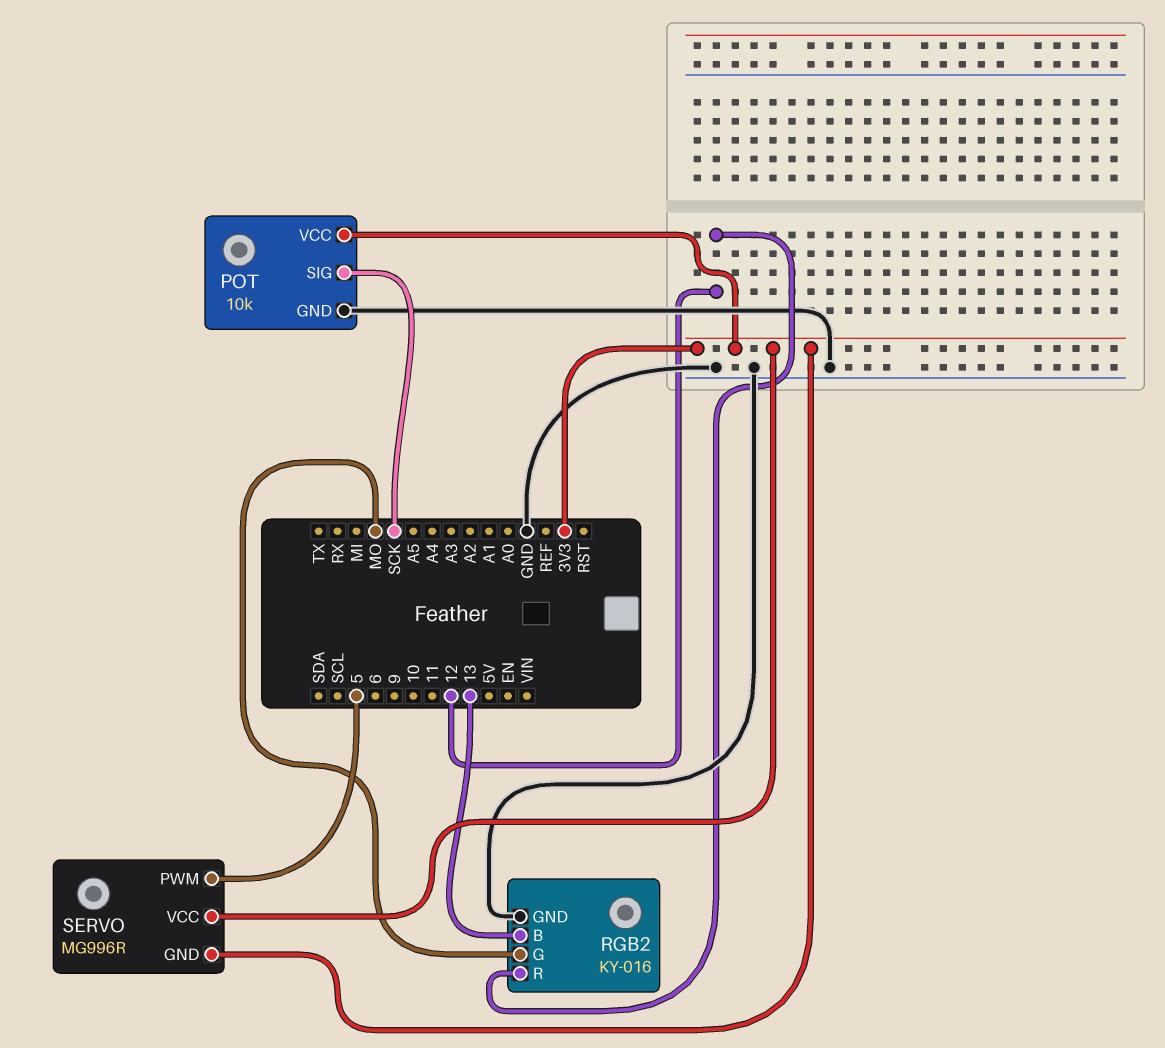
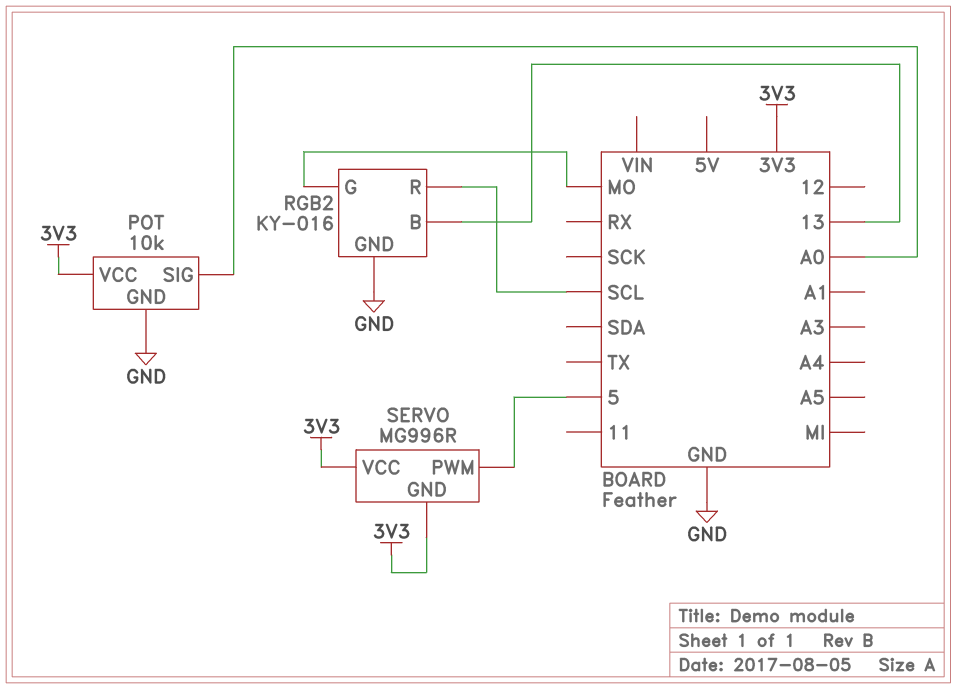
POT pin SIG: SCK -> A0
RGB2 pin R: 12 -> SCL

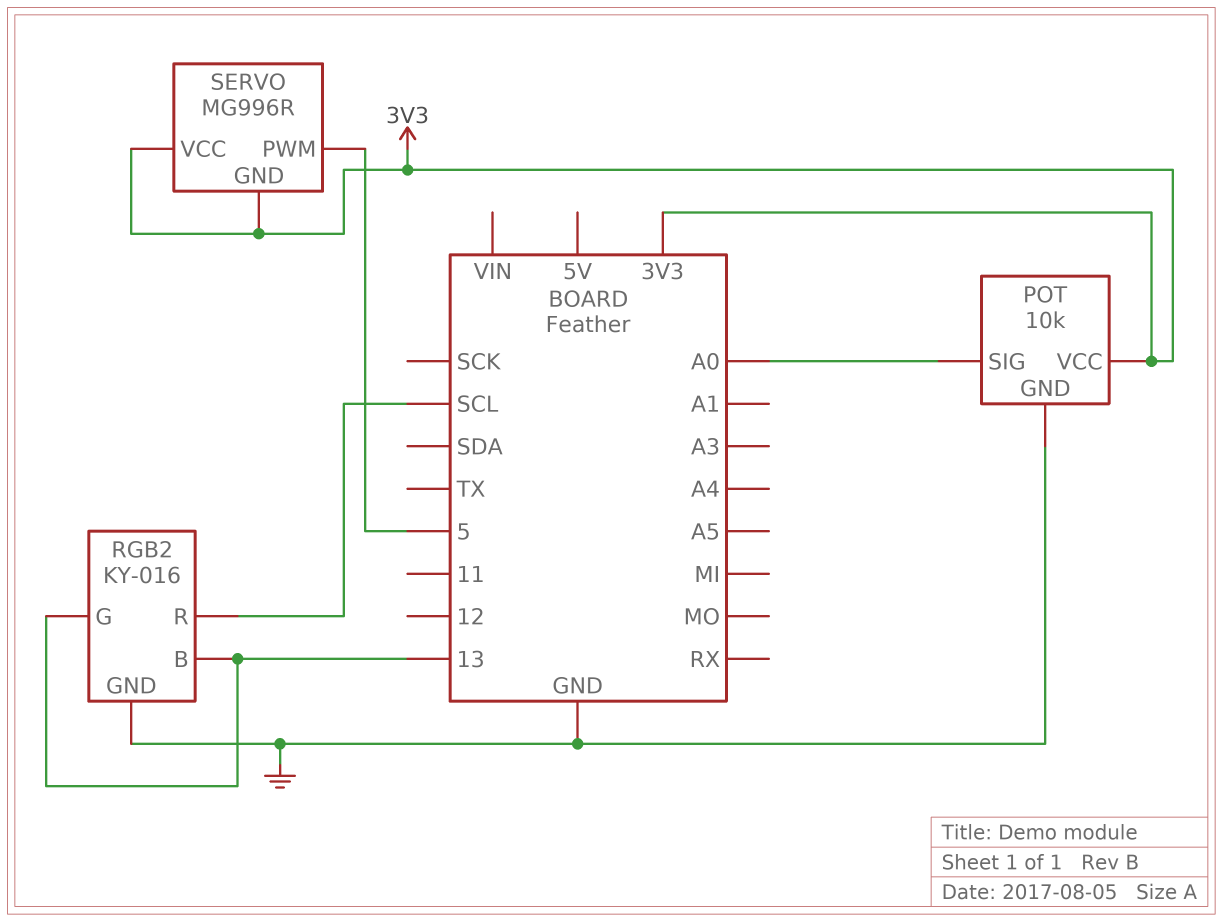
RGB2 pin G: MO -> 13

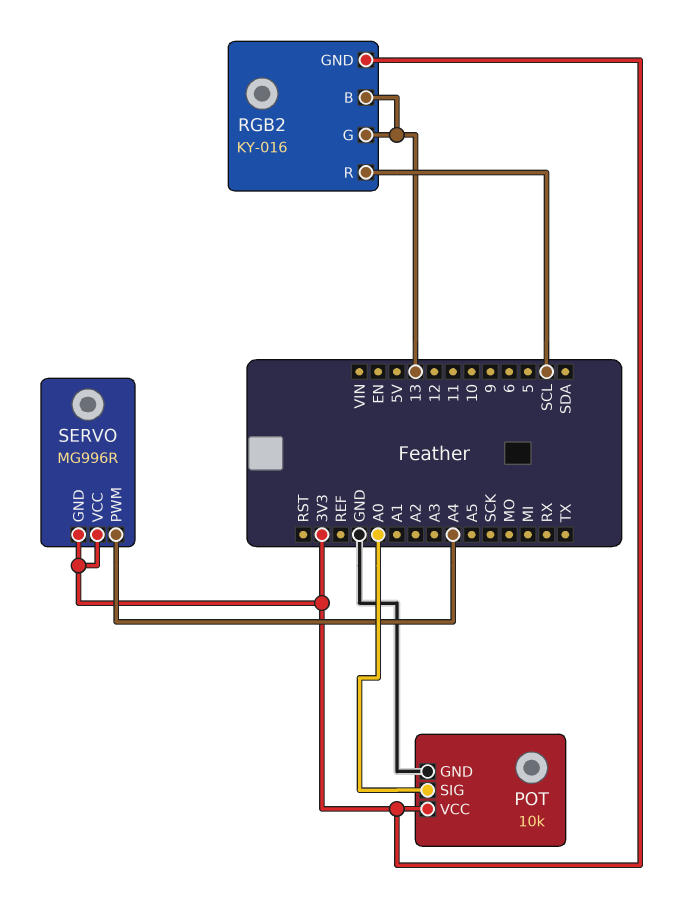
RGB2 pin GND: GND -> 3V3
SERVO pin PWM: 5 -> A4

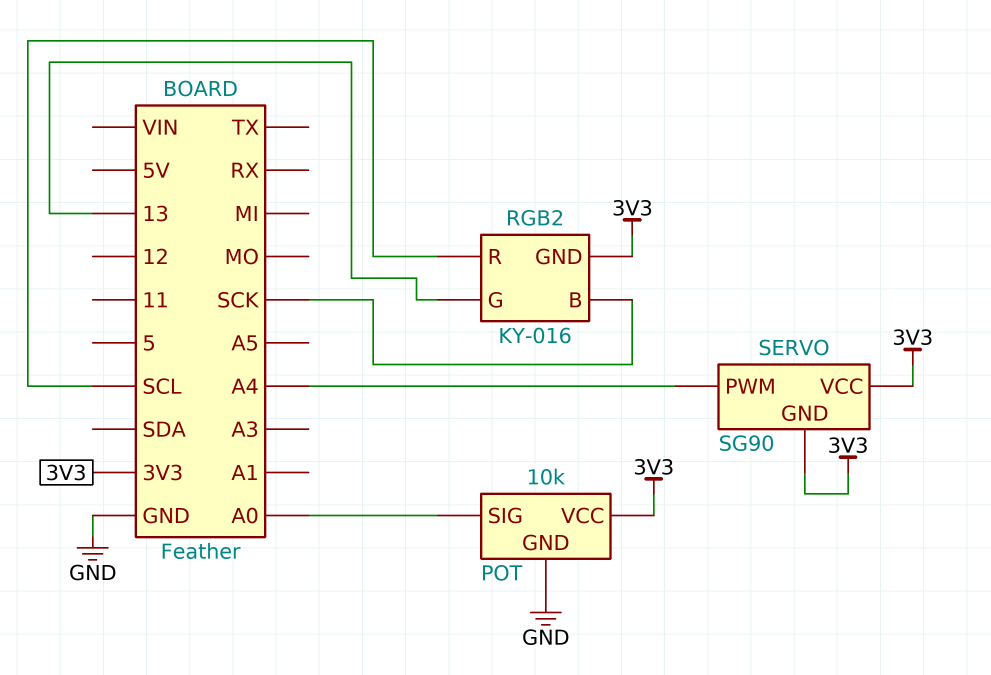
RGB2 pin B: 13 -> SCK
SERVO: MG996R -> SG90

